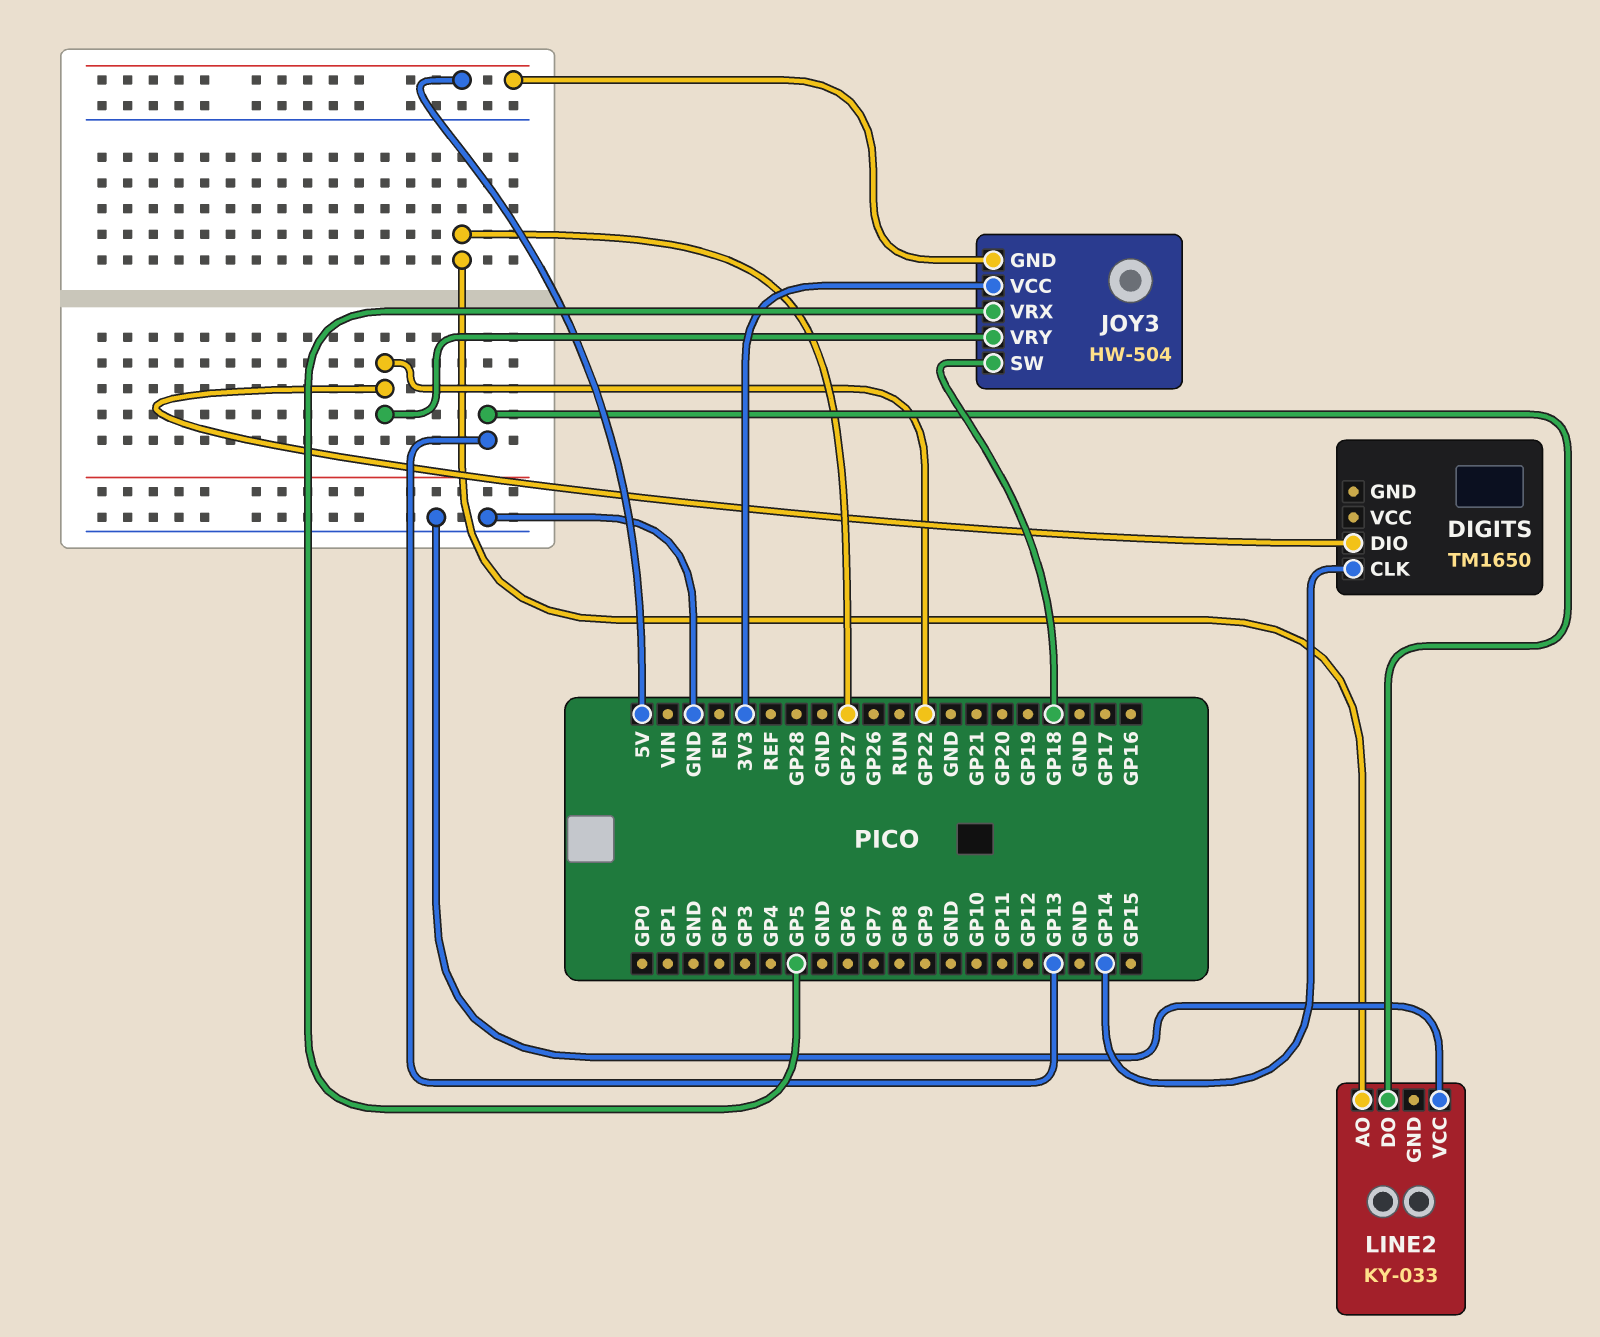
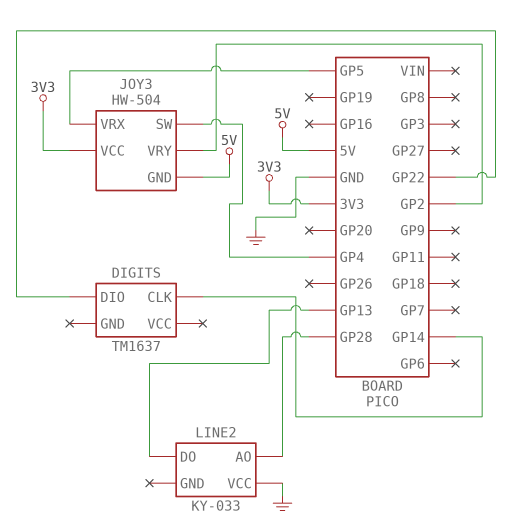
DIGITS: TM1650 -> TM1637
JOY3 pin SW: GP18 -> GP4
JOY3 pin VRY: GP22 -> GP2
LINE2 pin AO: GP27 -> GP28

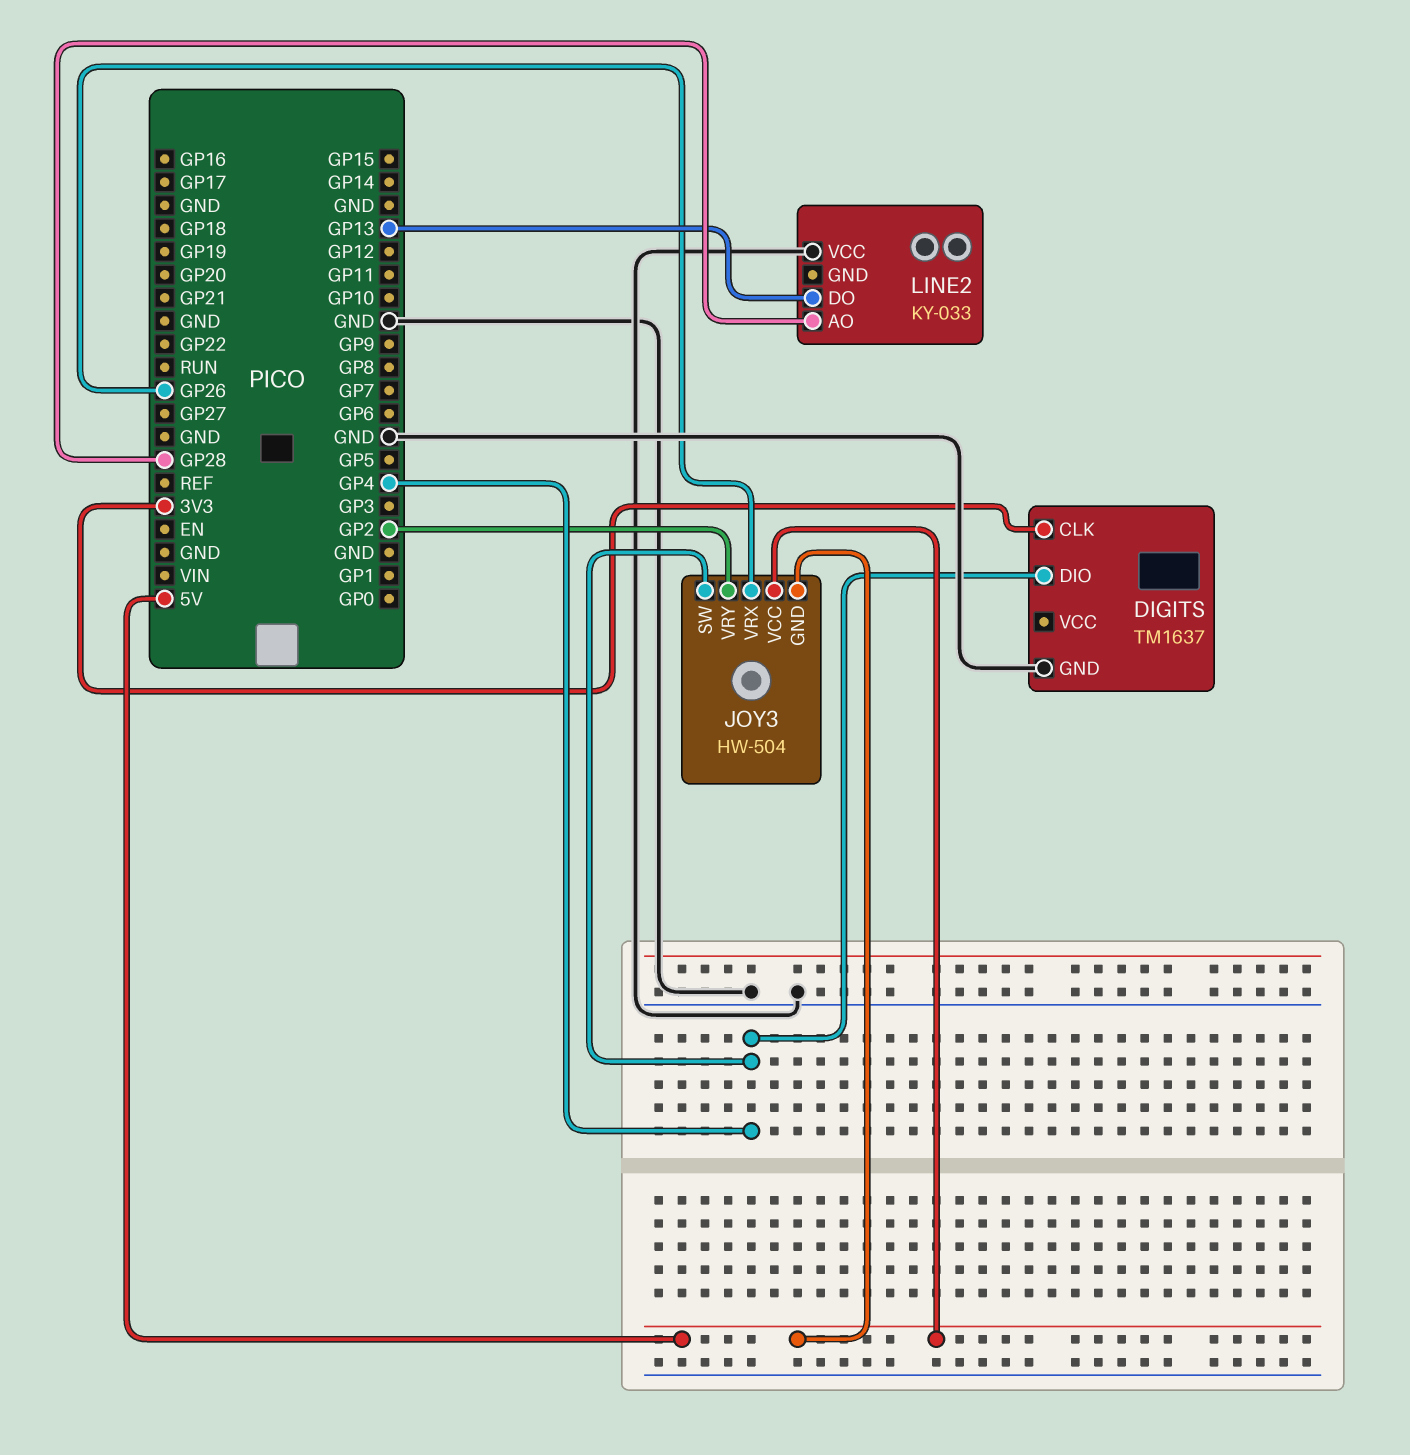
DIGITS pin CLK: GP14 -> 3V3
DIGITS pin DIO: GP22 -> GP4
DIGITS pin GND: none -> GND
JOY3 pin VCC: 3V3 -> 5V
JOY3 pin VRX: GP5 -> GP26

